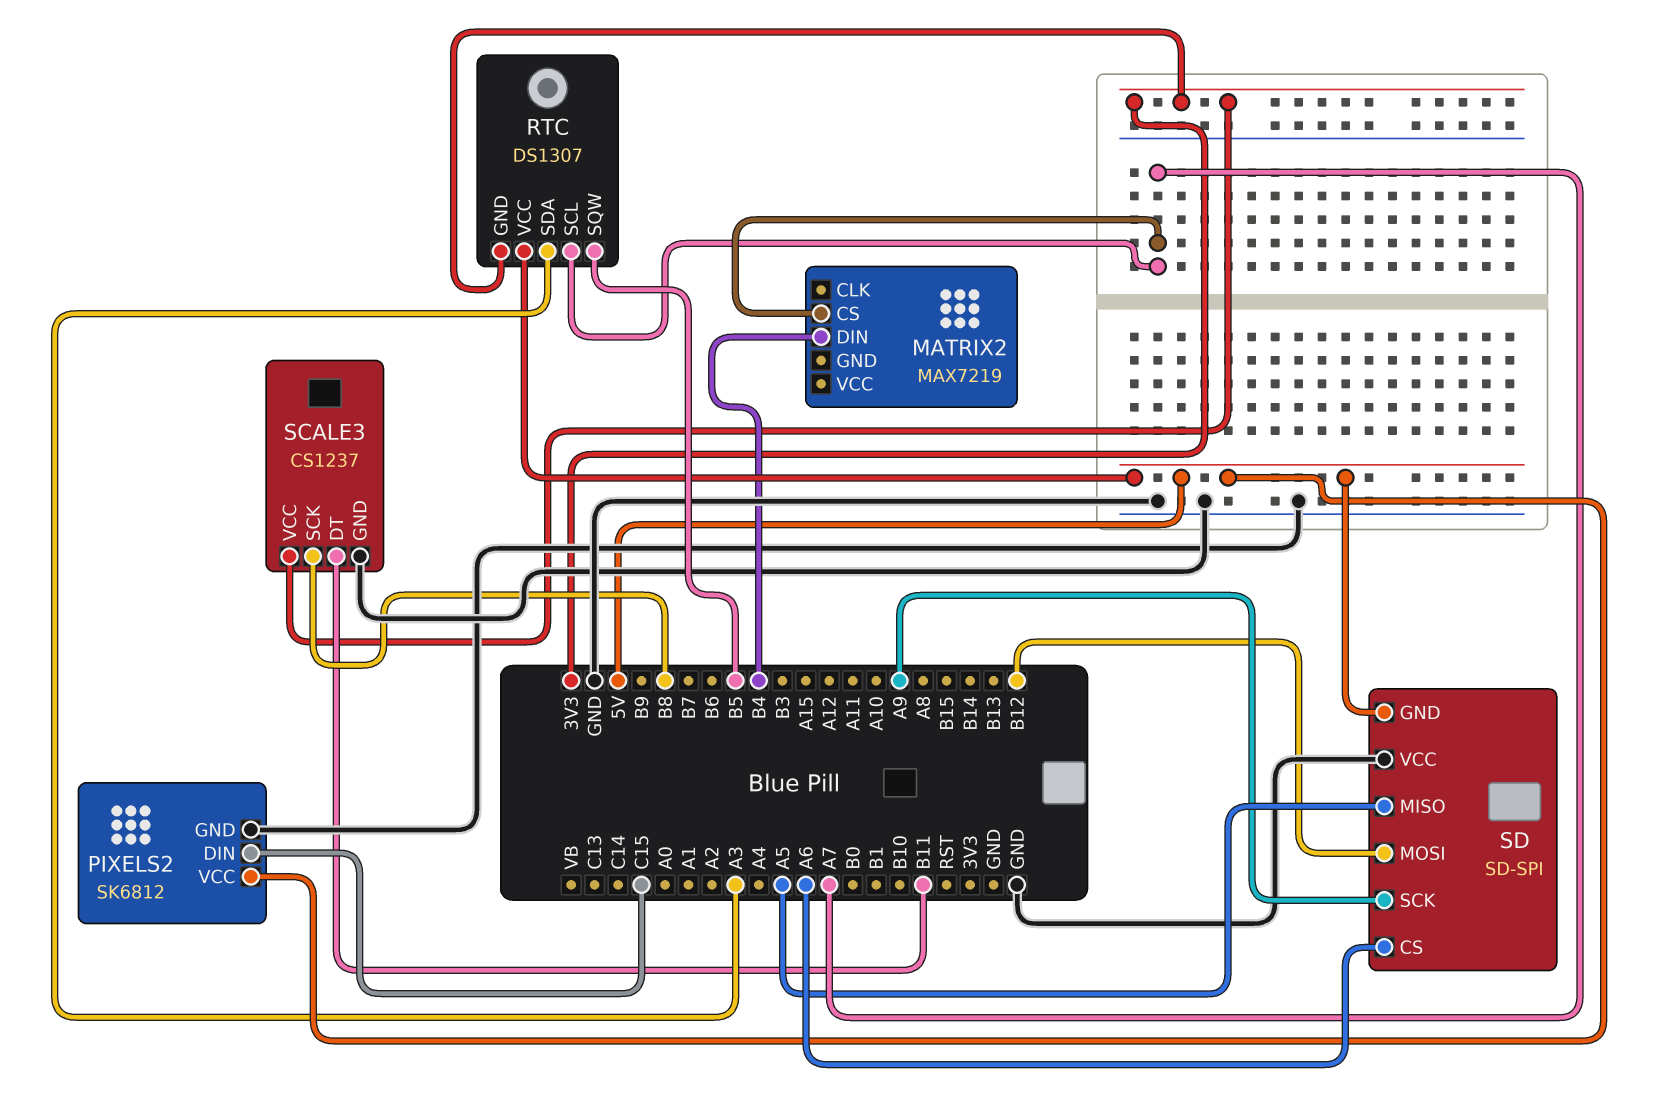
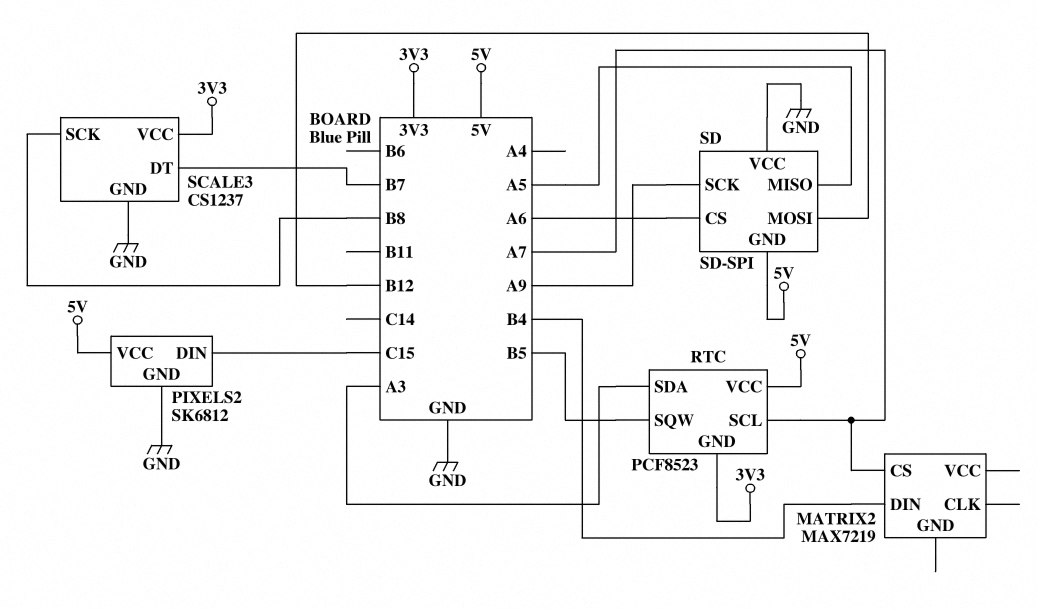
RTC: DS1307 -> PCF8523
SCALE3 pin DT: B11 -> B7

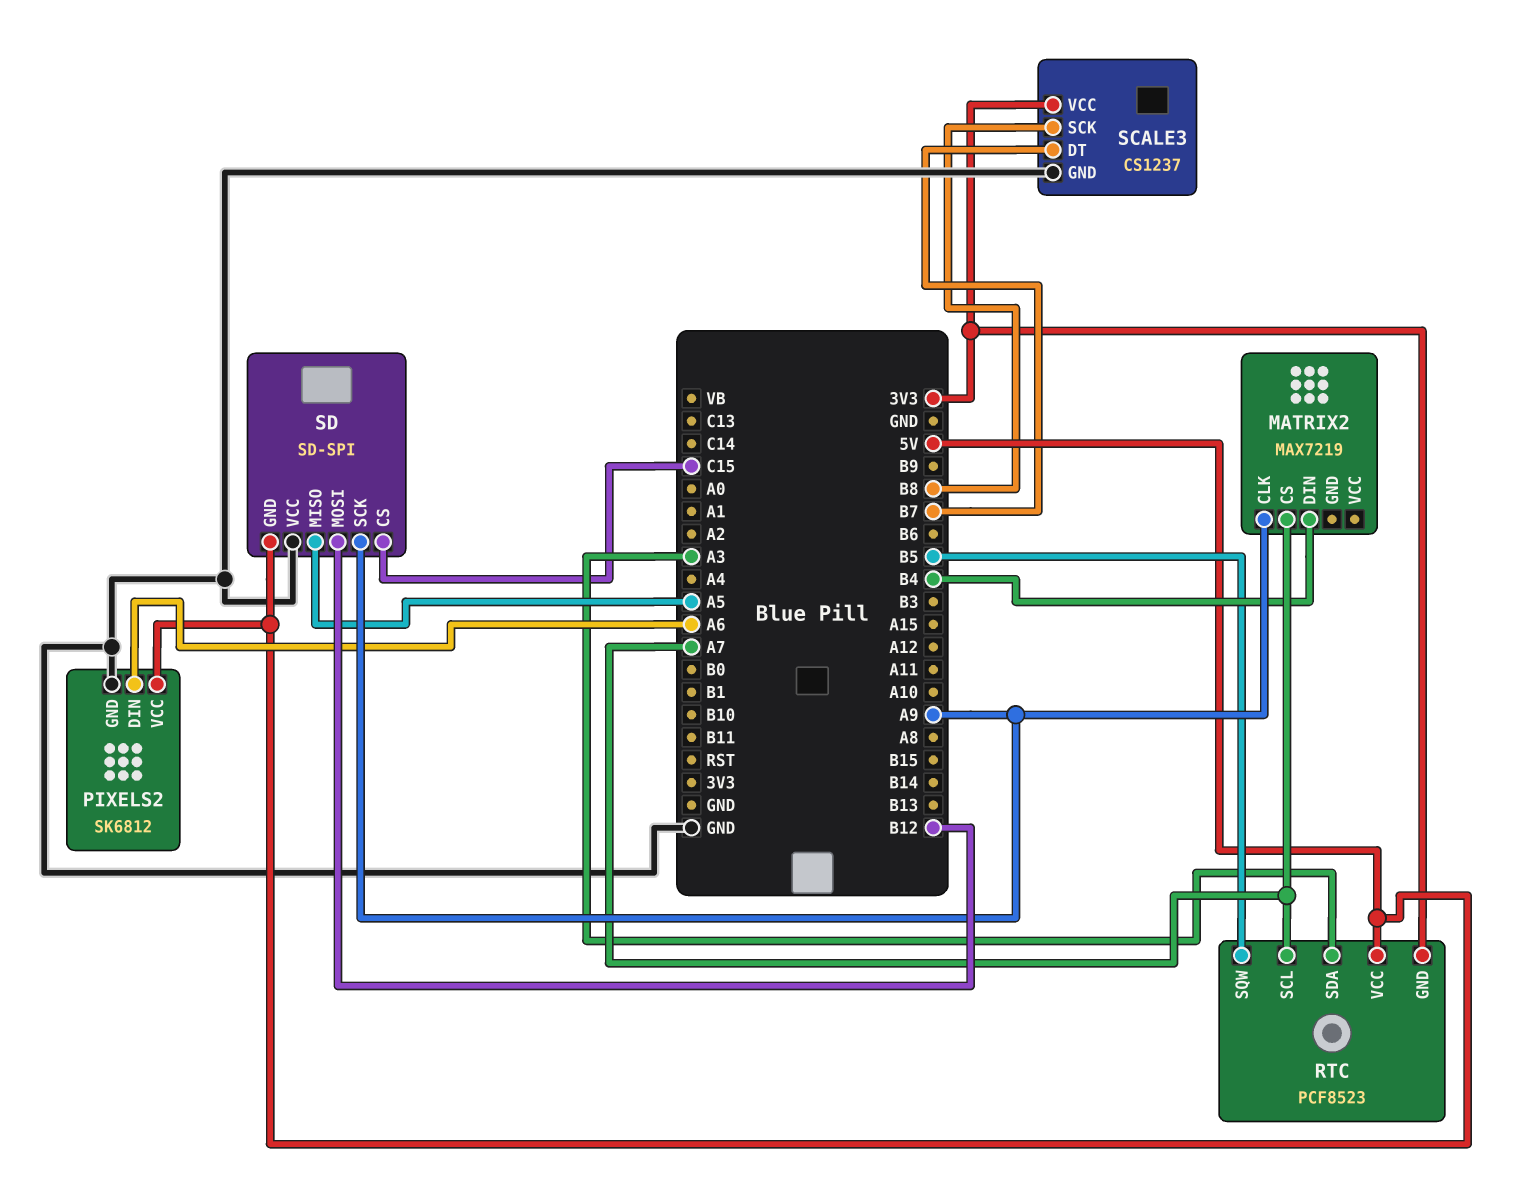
MATRIX2 pin CLK: none -> A9
PIXELS2 pin DIN: C15 -> A6
SD pin CS: A6 -> C15

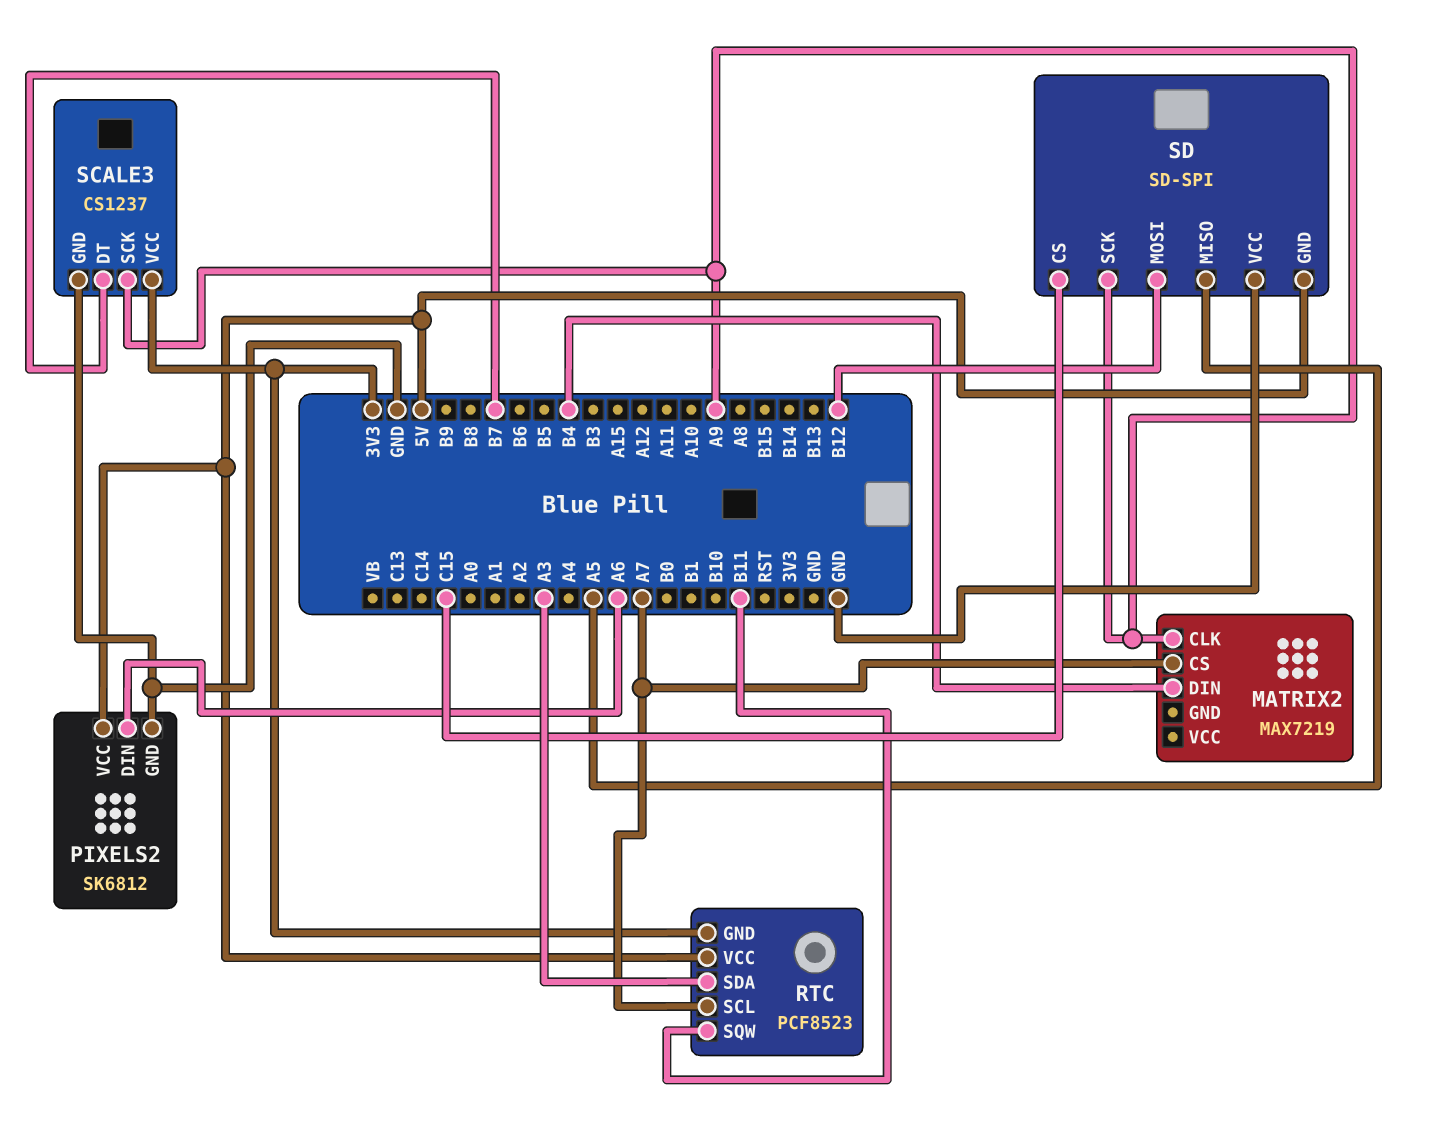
RTC pin SQW: B5 -> B11
SCALE3 pin SCK: B8 -> A9

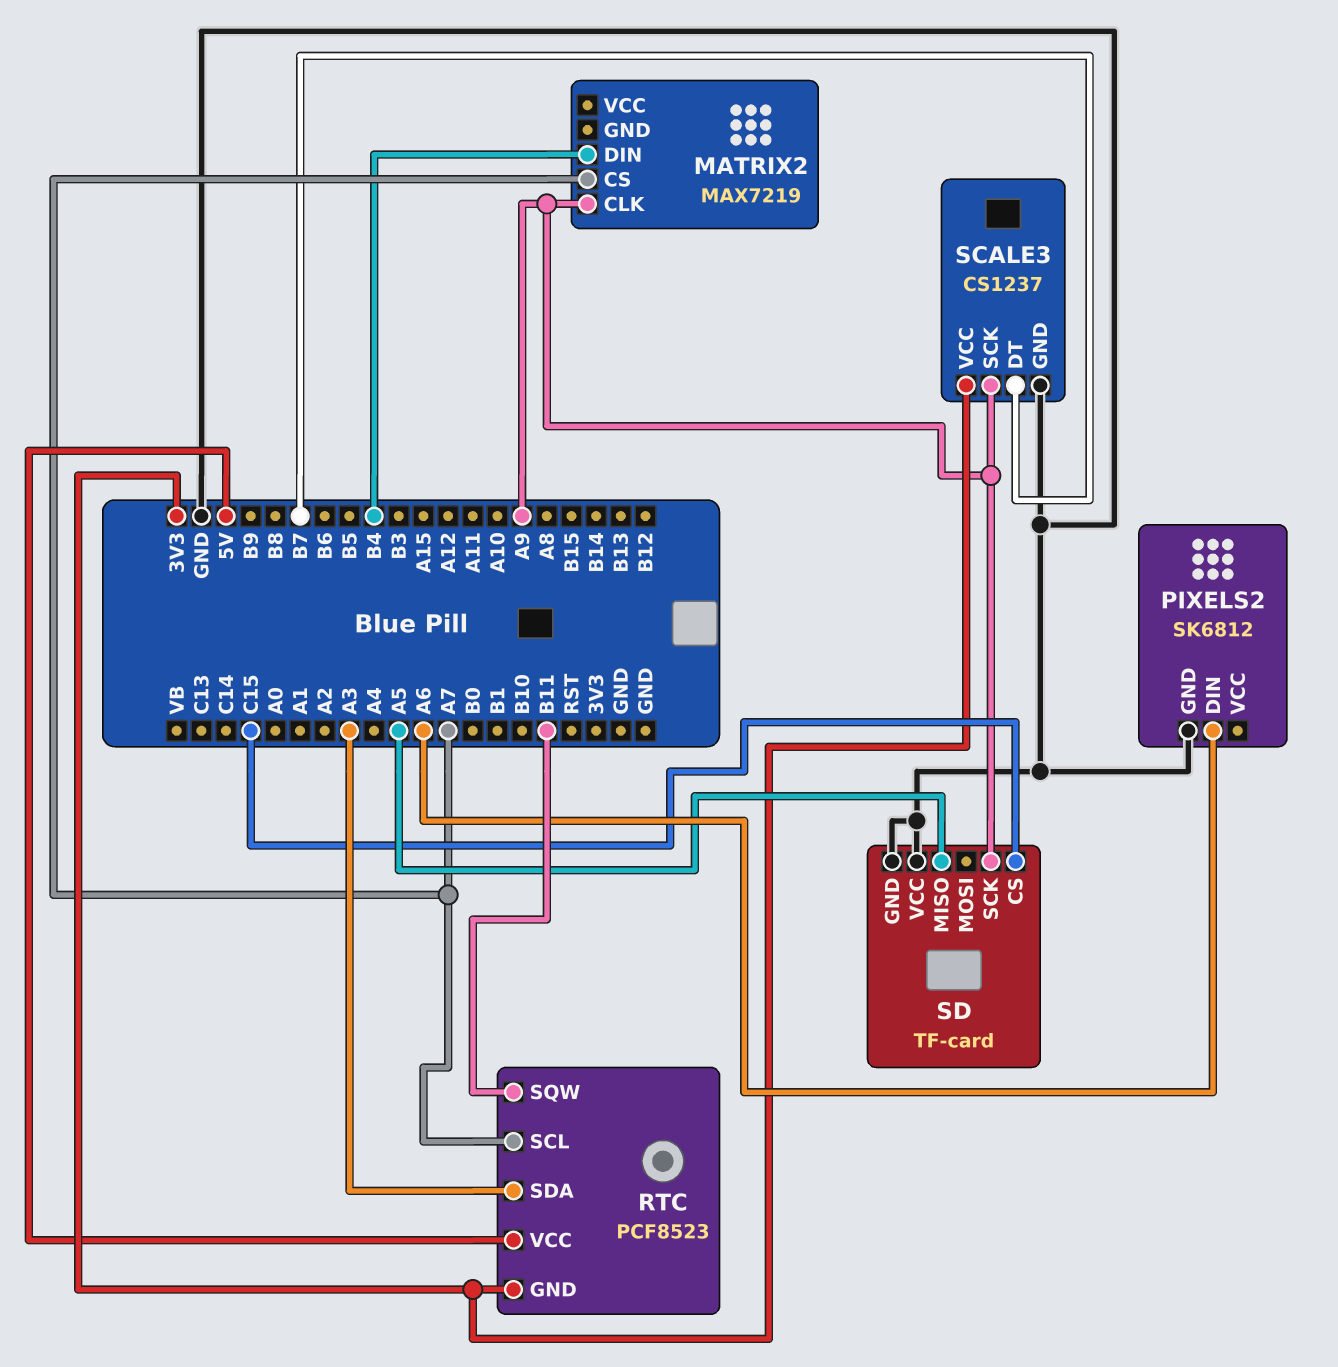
PIXELS2 pin VCC: 5V -> none
SD: SD-SPI -> TF-card
SD pin GND: 5V -> GND
SD pin MOSI: B12 -> none

